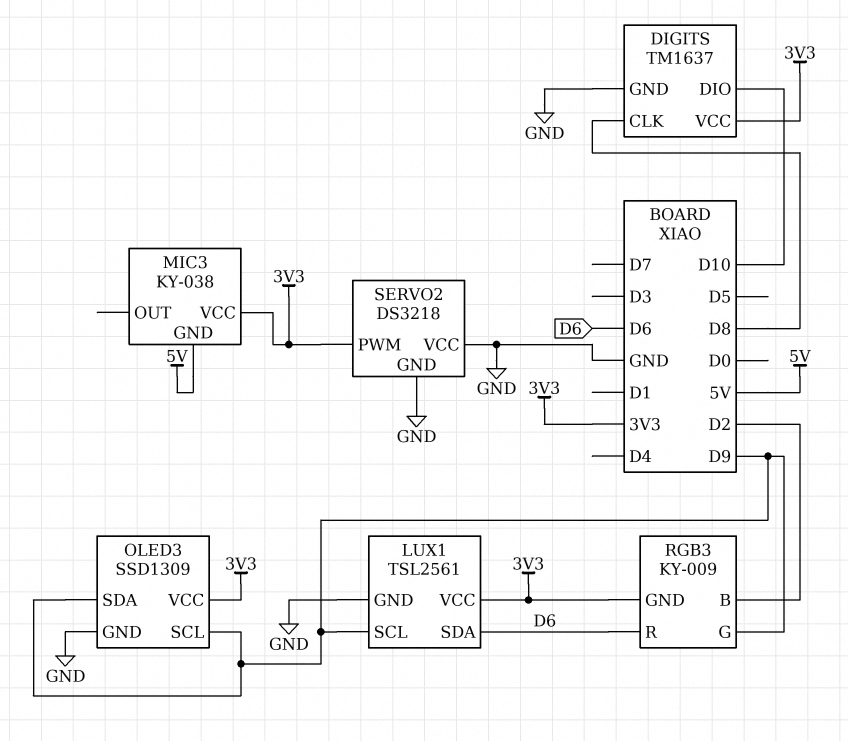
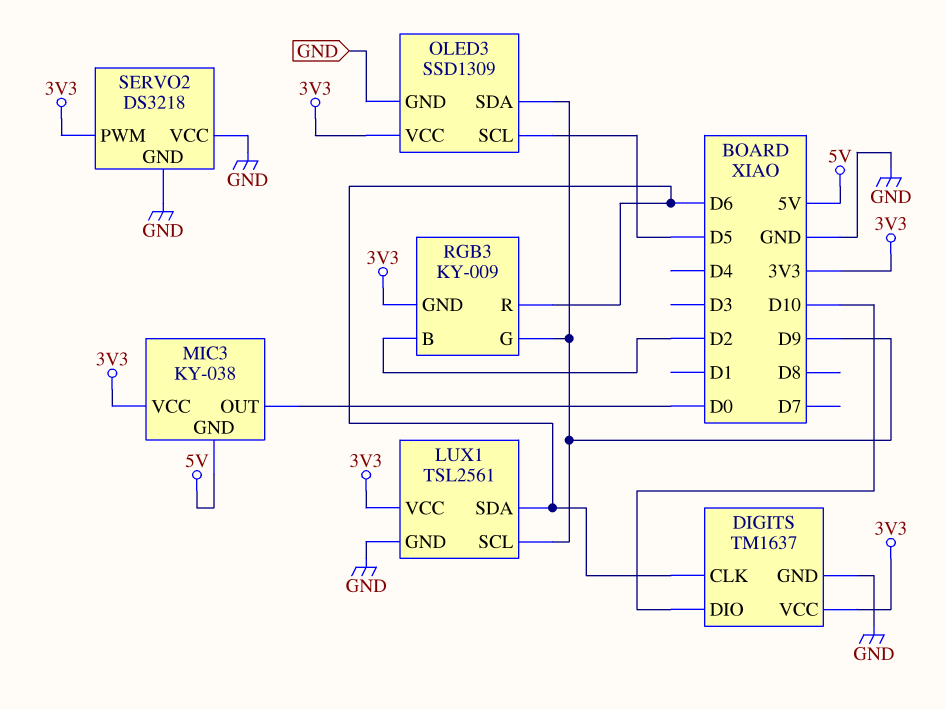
DIGITS pin CLK: D8 -> D6
MIC3 pin OUT: none -> D0
OLED3 pin SCL: D9 -> D5

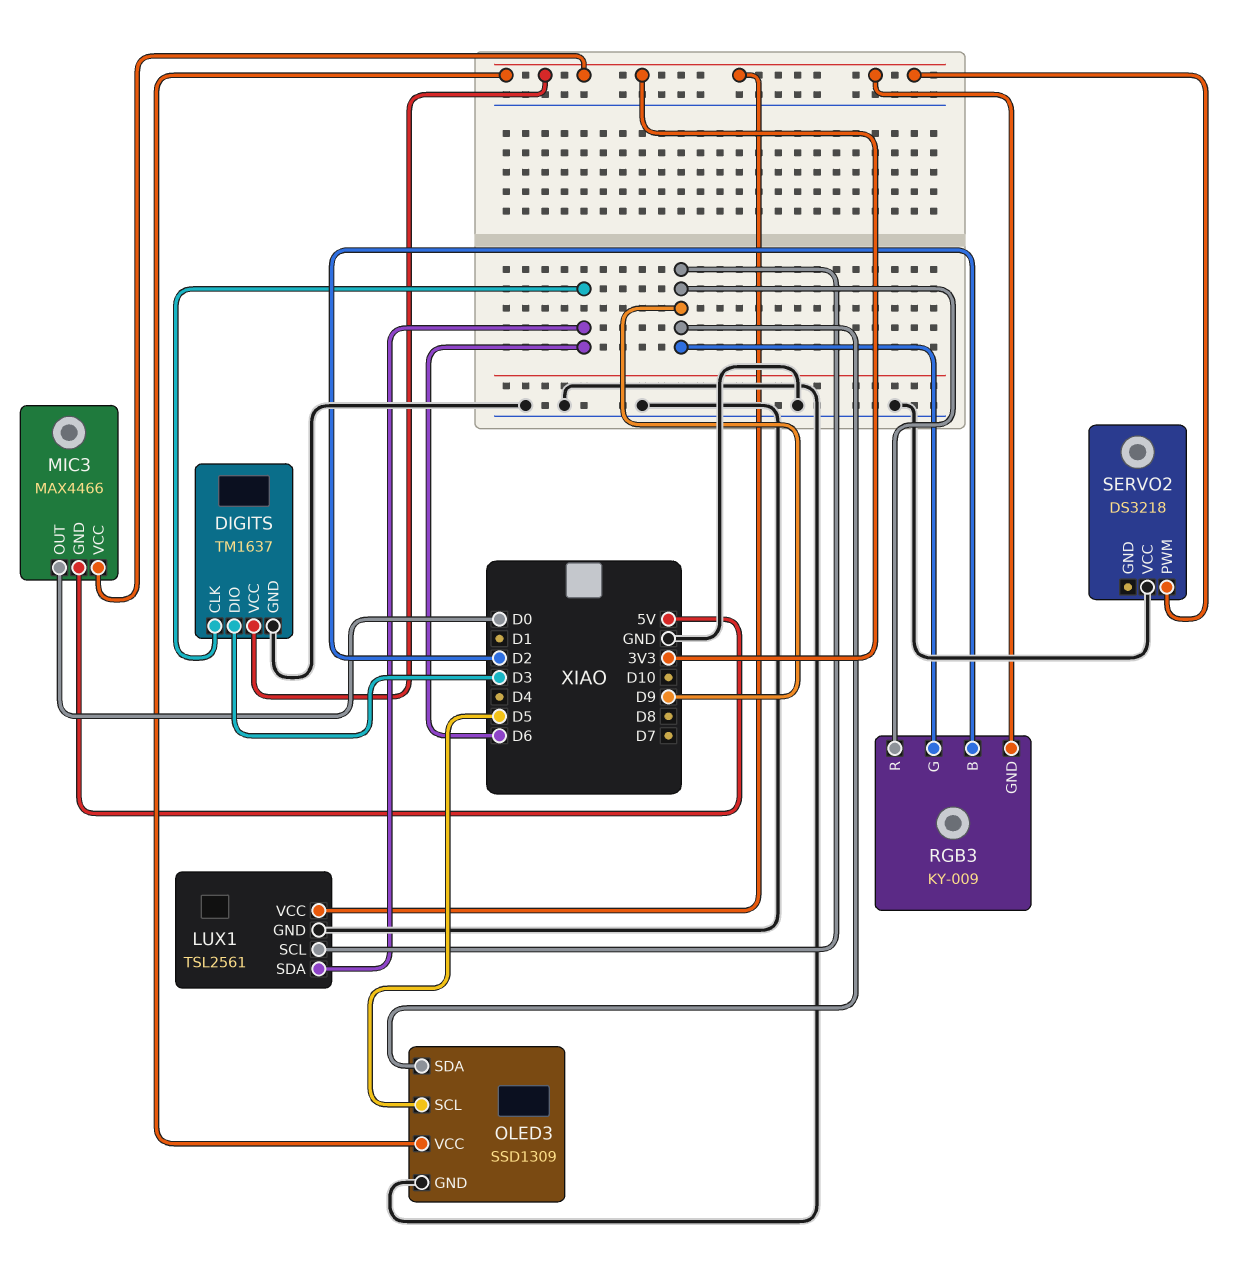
DIGITS pin DIO: D10 -> D3
MIC3: KY-038 -> MAX4466
RGB3 pin R: D6 -> D9
SERVO2 pin GND: GND -> none

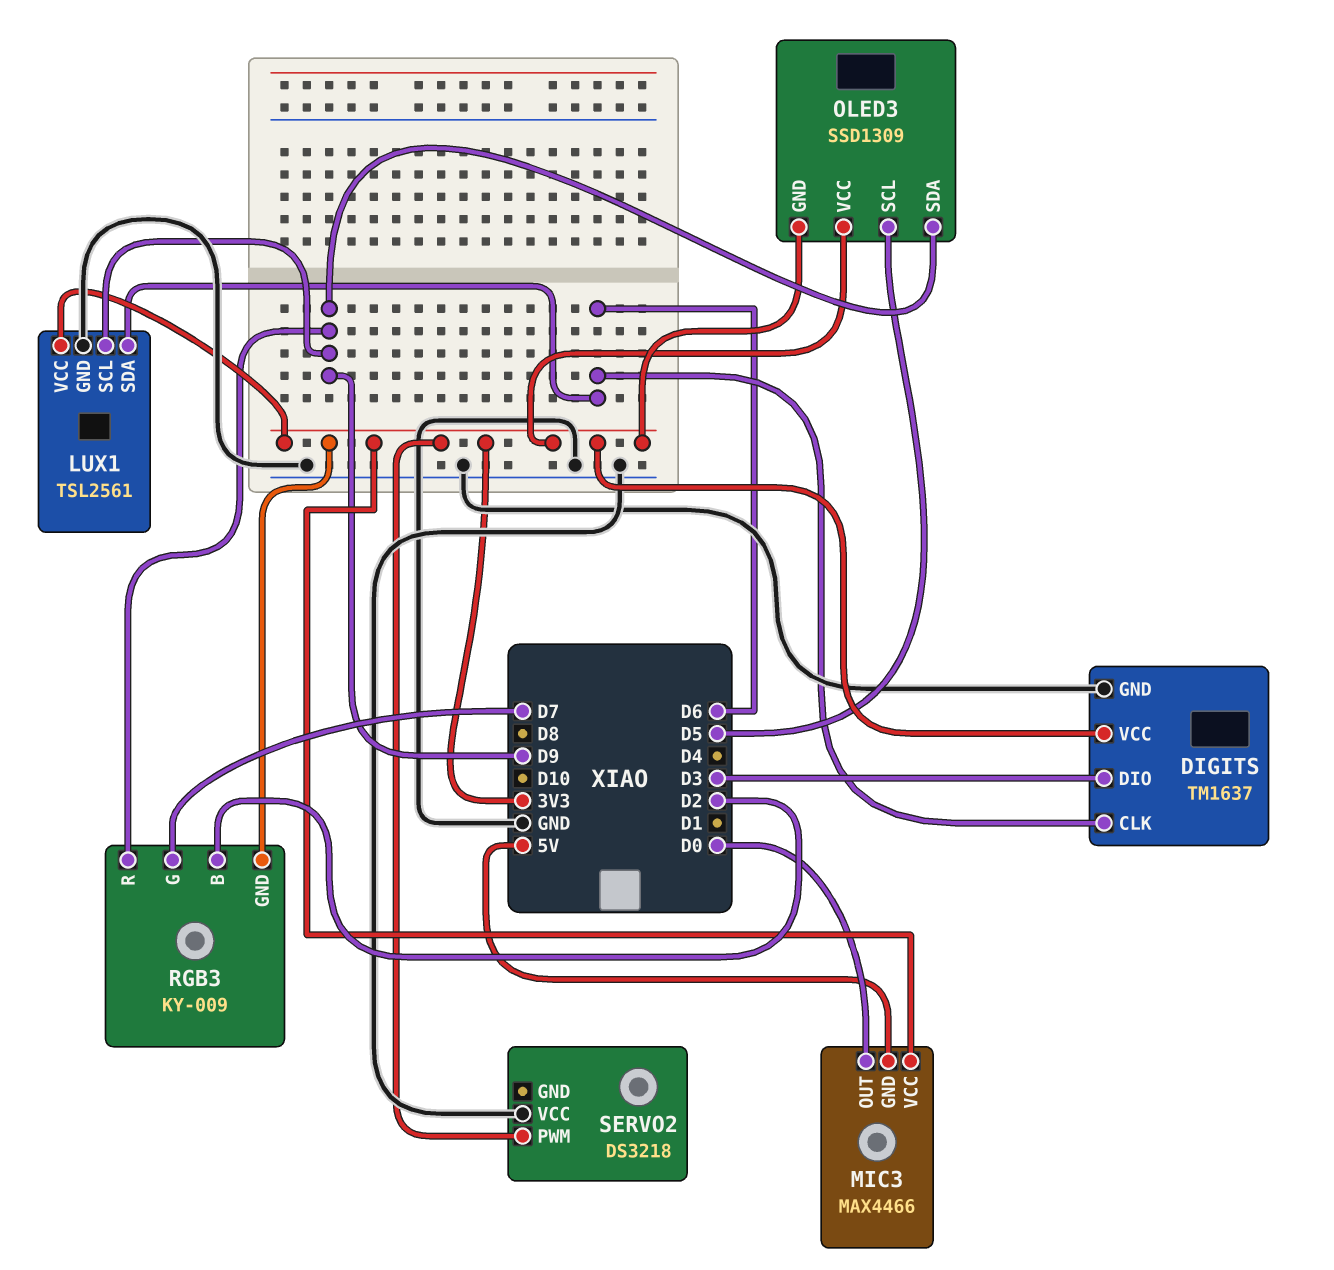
OLED3 pin GND: GND -> 3V3
RGB3 pin G: D9 -> D7

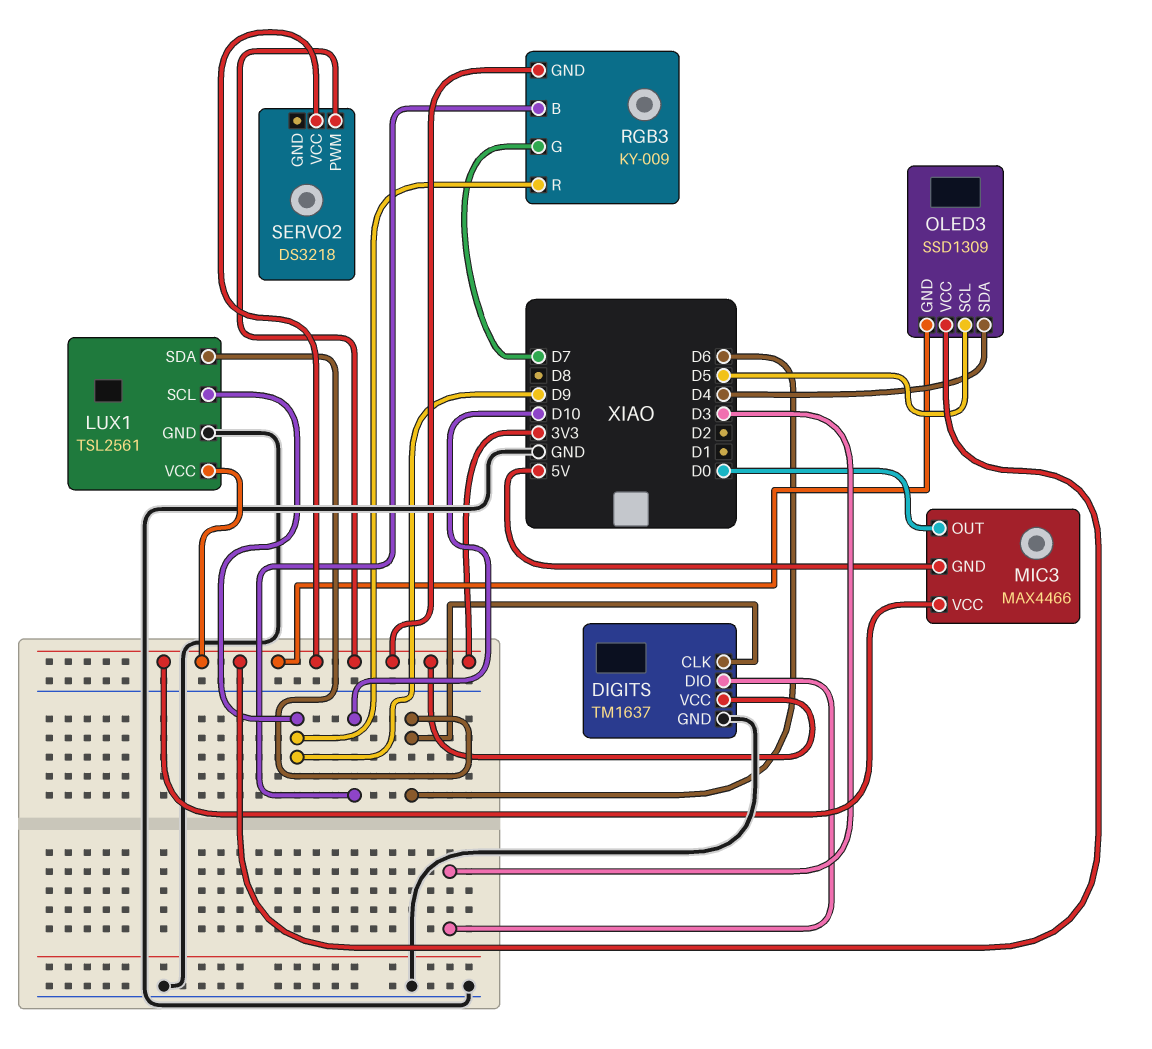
OLED3 pin SDA: D9 -> D4
RGB3 pin B: D2 -> D10
SERVO2 pin VCC: GND -> 3V3

